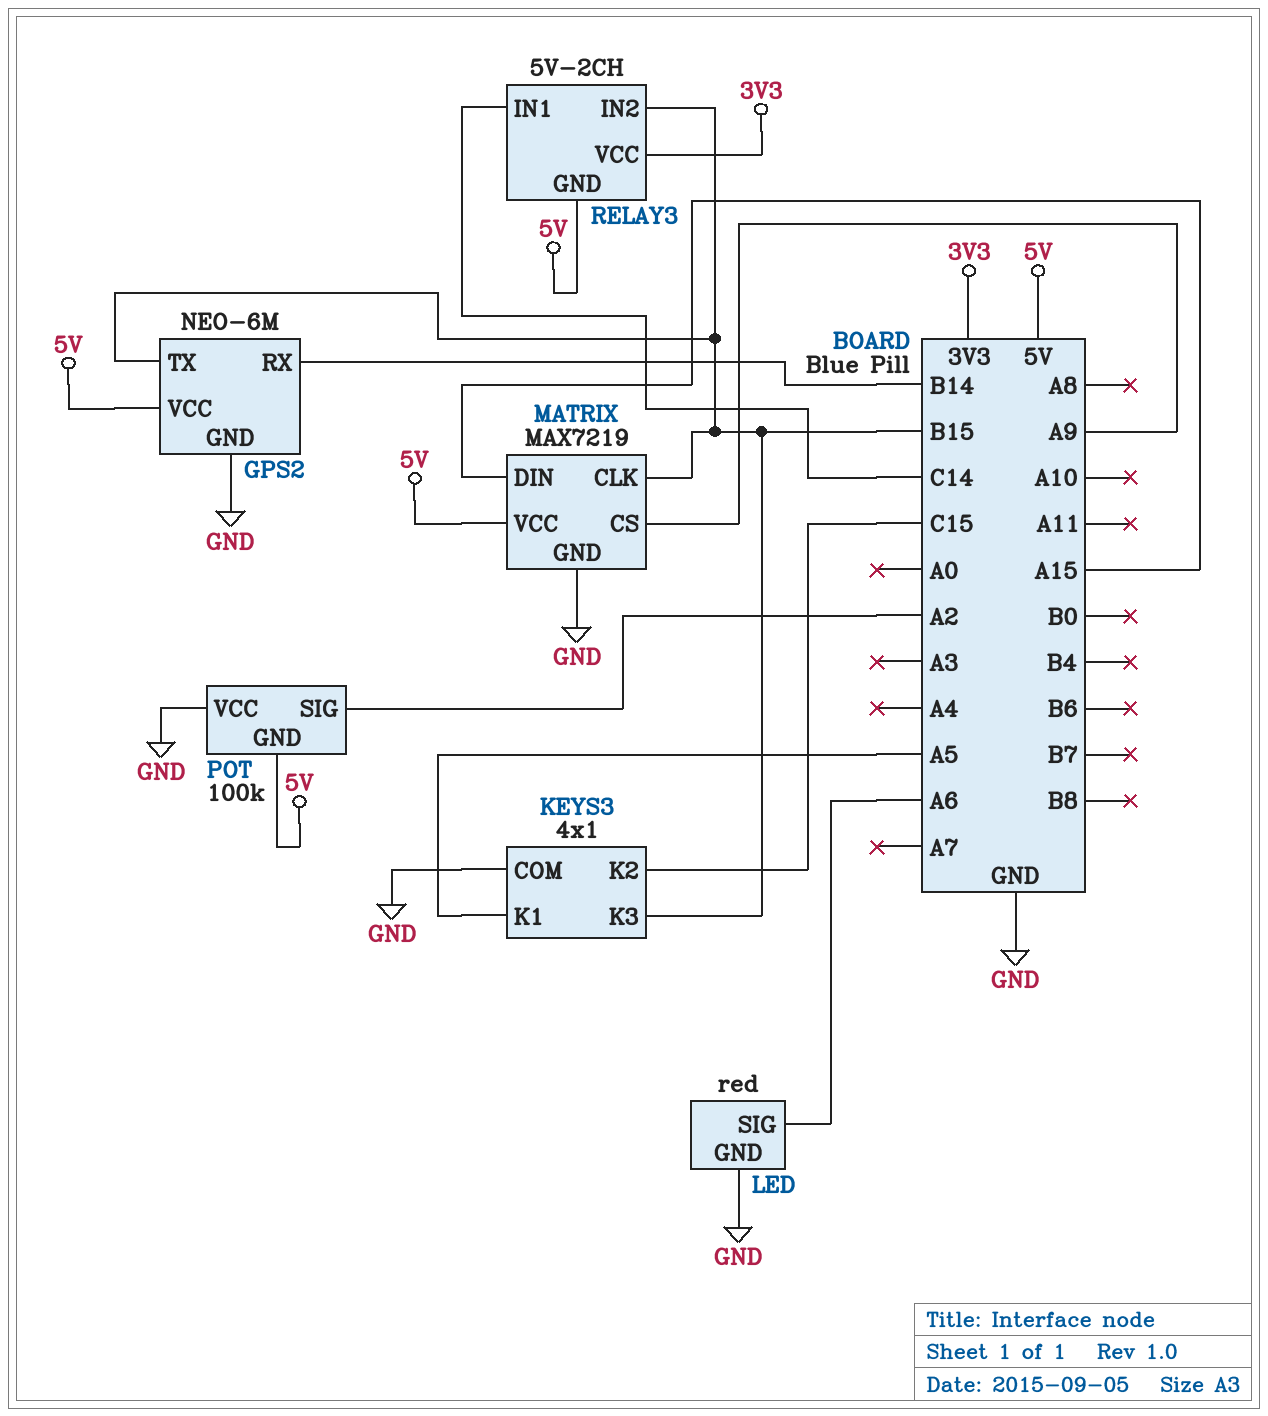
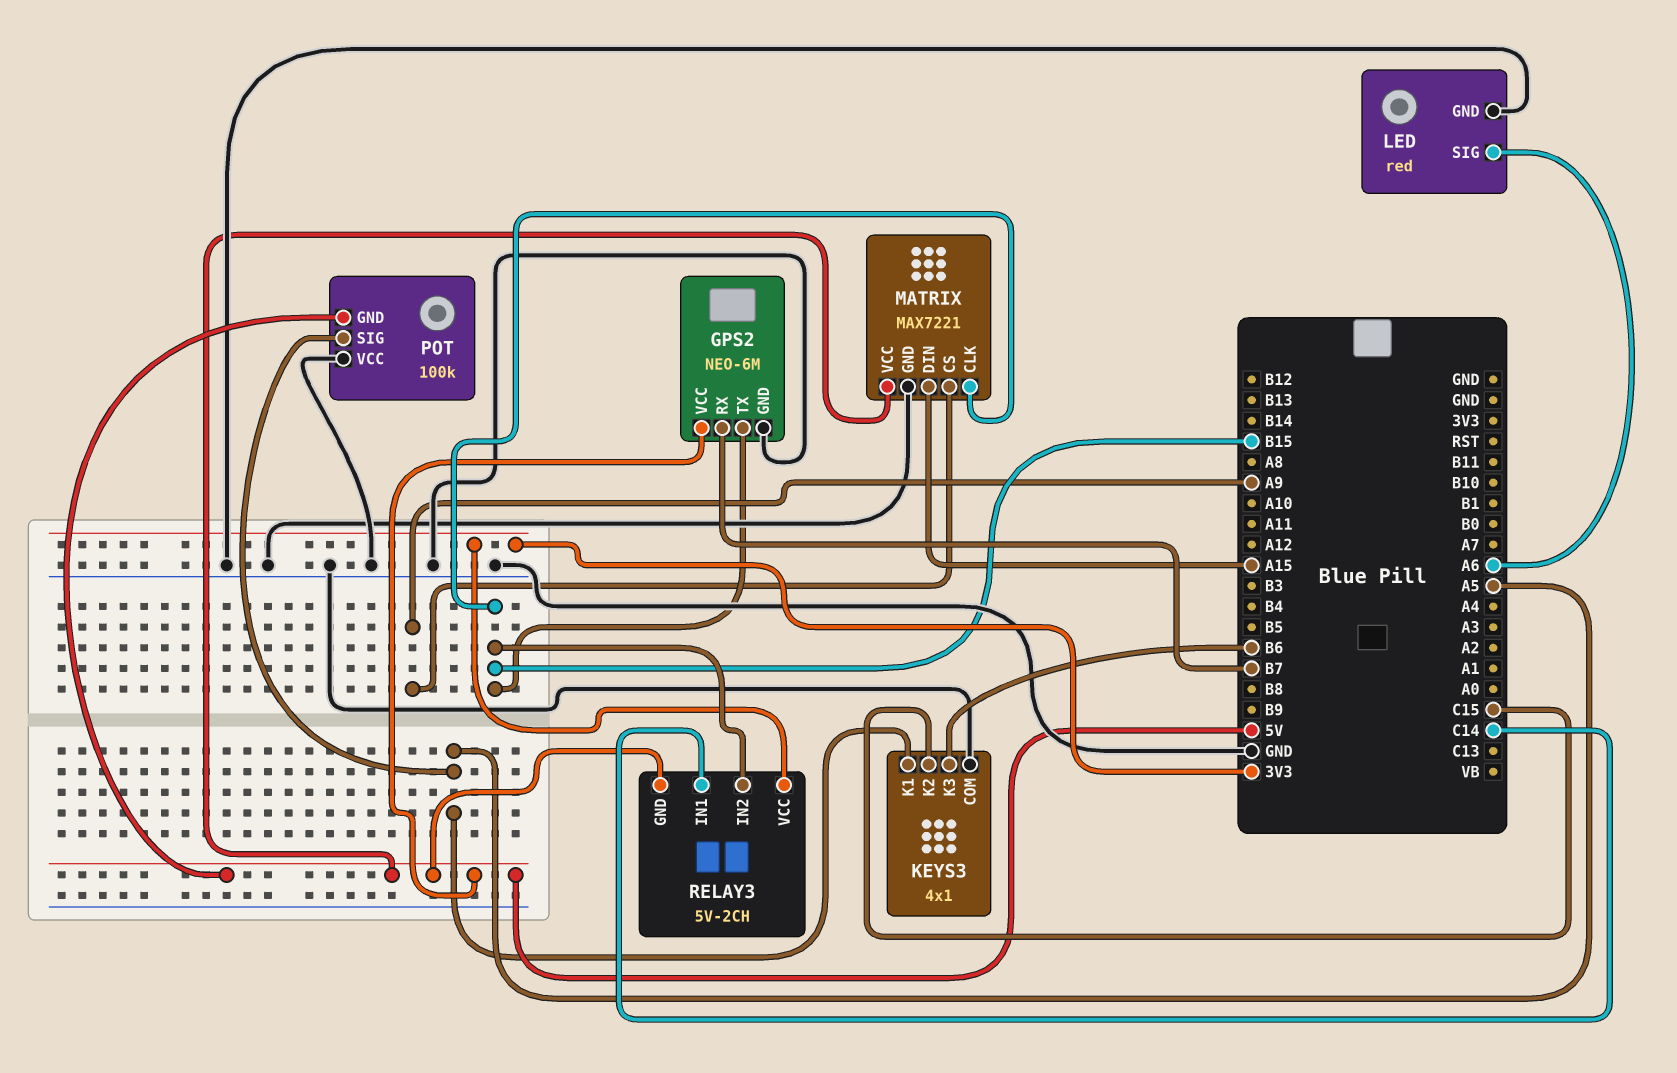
GPS2 pin RX: B14 -> B7
KEYS3 pin K3: B15 -> B6
MATRIX: MAX7219 -> MAX7221
POT pin SIG: A2 -> A5

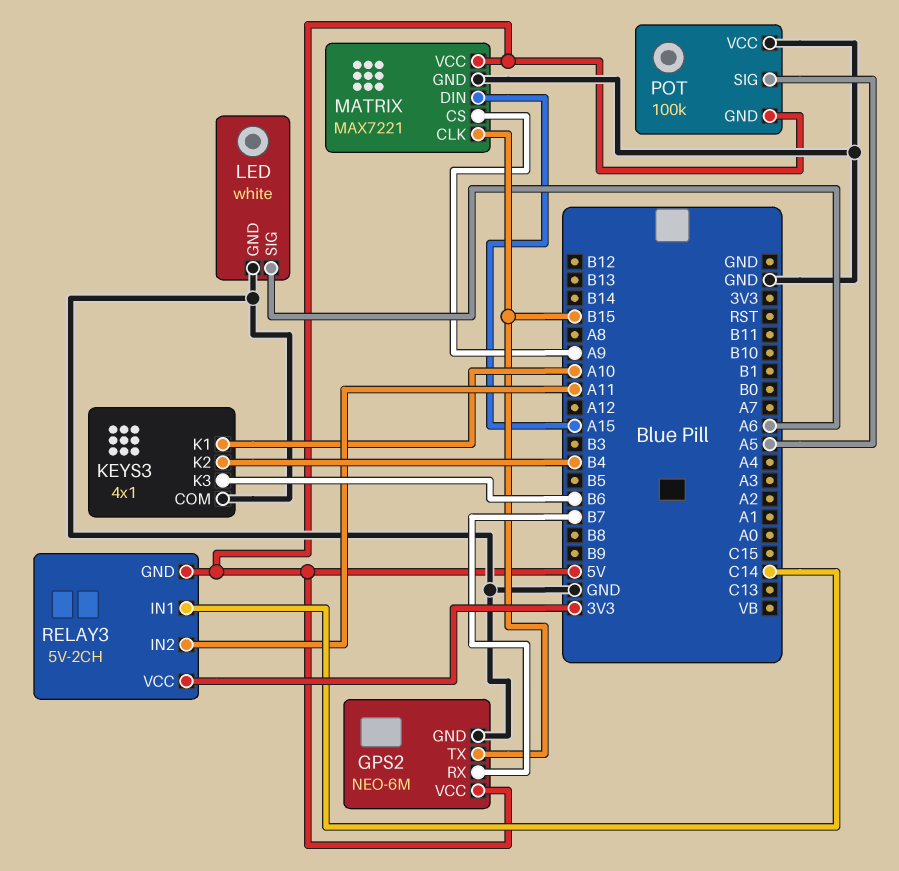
KEYS3 pin K1: A5 -> A10
KEYS3 pin K2: C15 -> B4
LED: red -> white
RELAY3 pin IN2: B15 -> A11

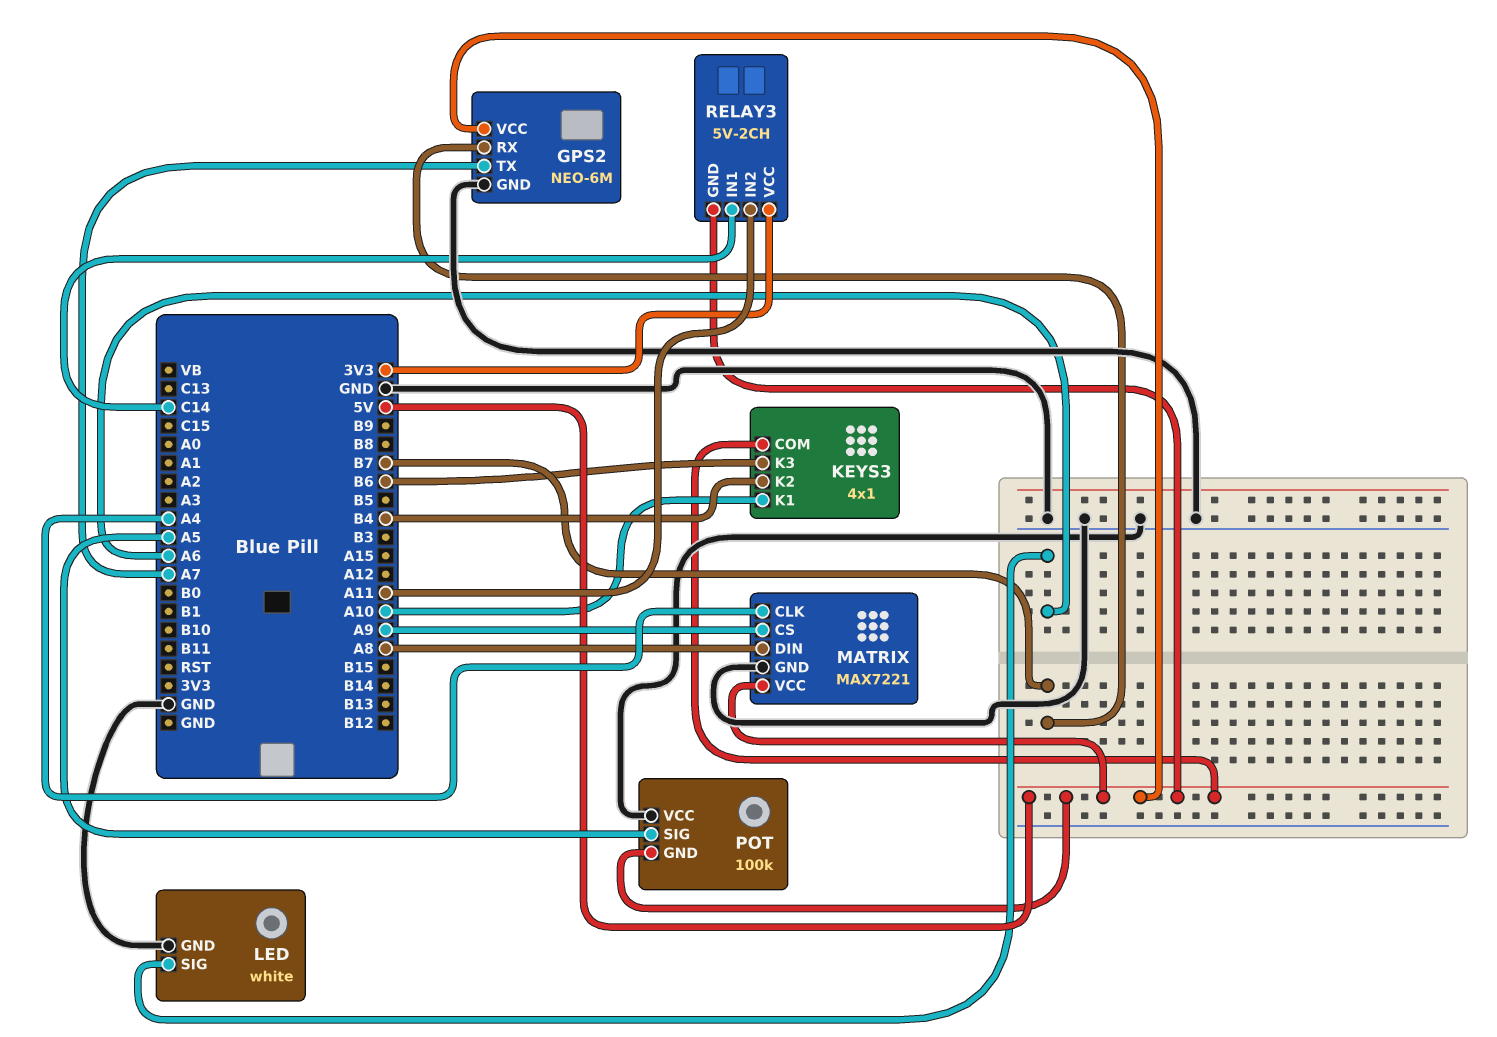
GPS2 pin TX: B15 -> A7
KEYS3 pin COM: GND -> 5V
MATRIX pin CLK: B15 -> A4
MATRIX pin DIN: A15 -> A8

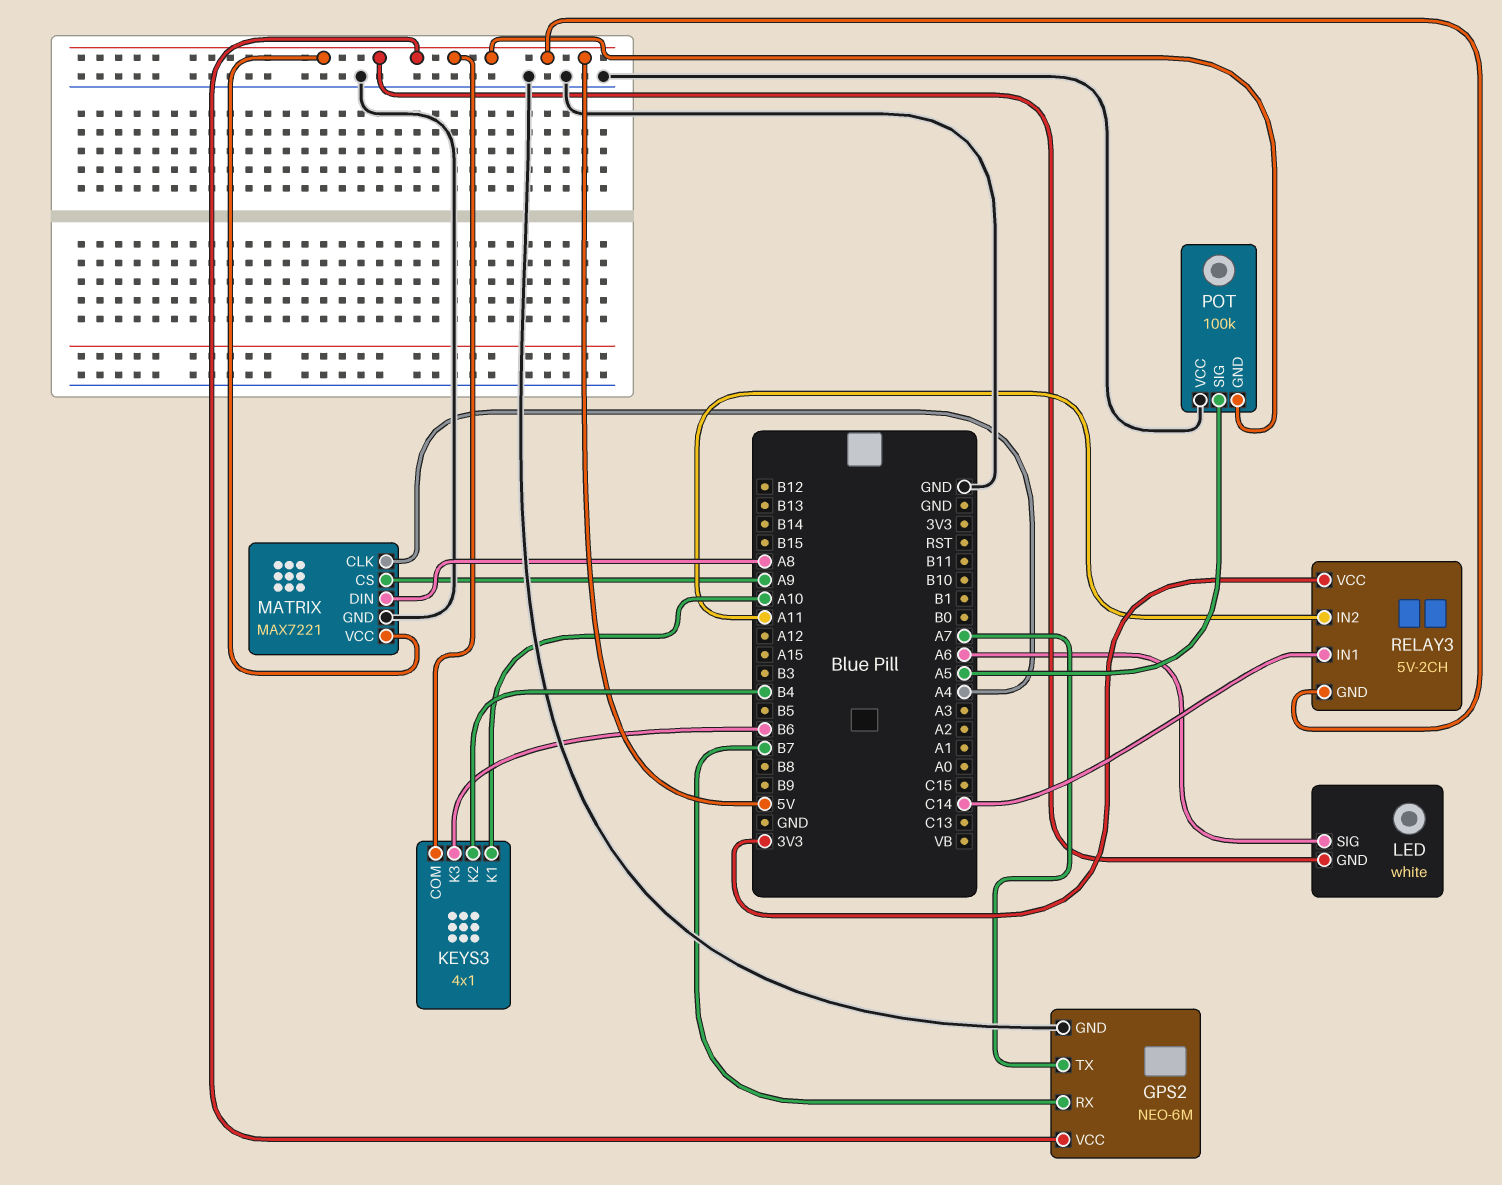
LED pin GND: GND -> 5V

